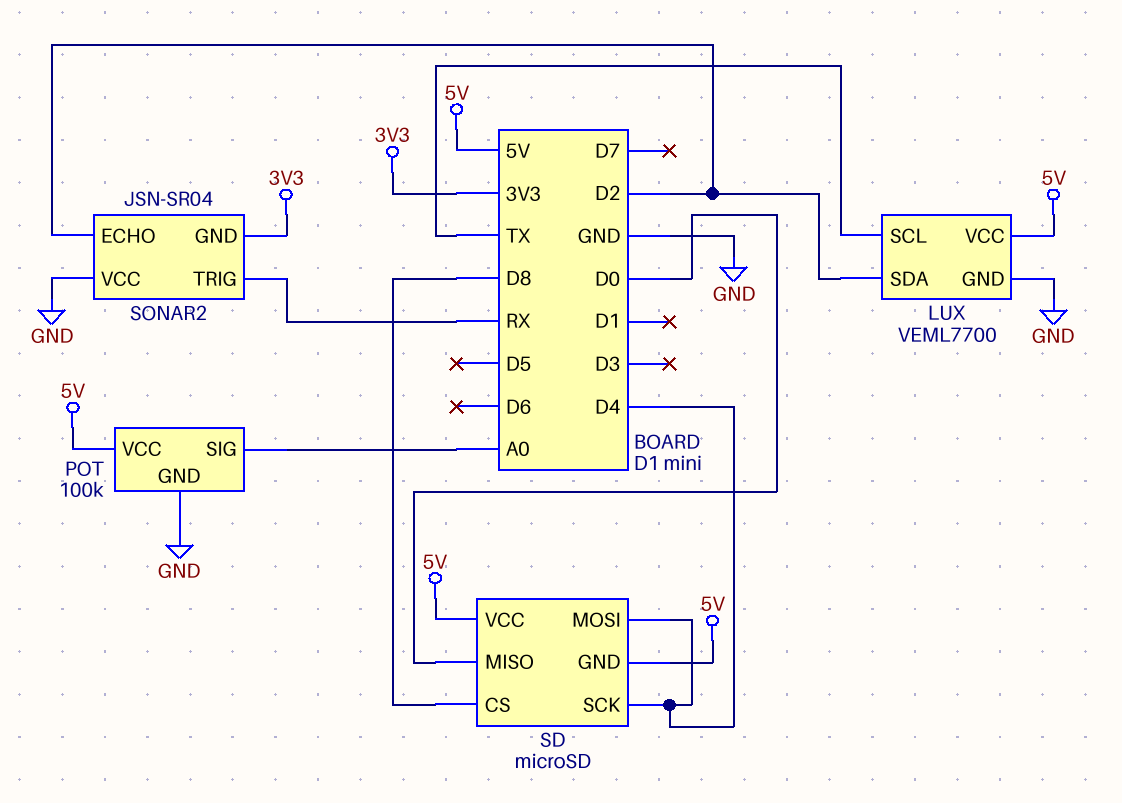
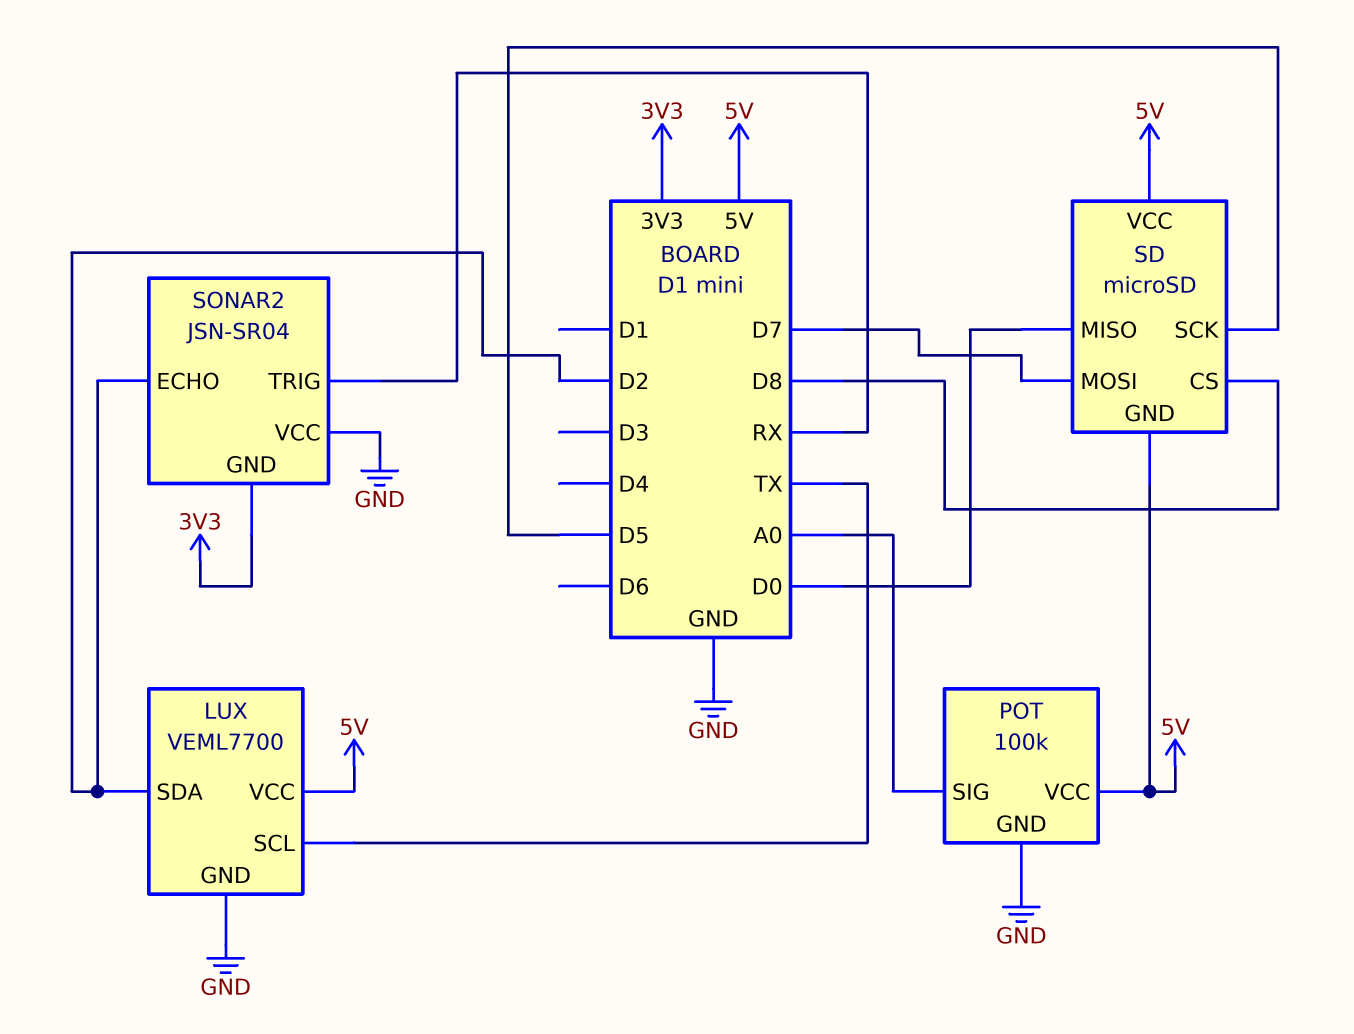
SD pin MOSI: D4 -> D7
SD pin SCK: D4 -> D5

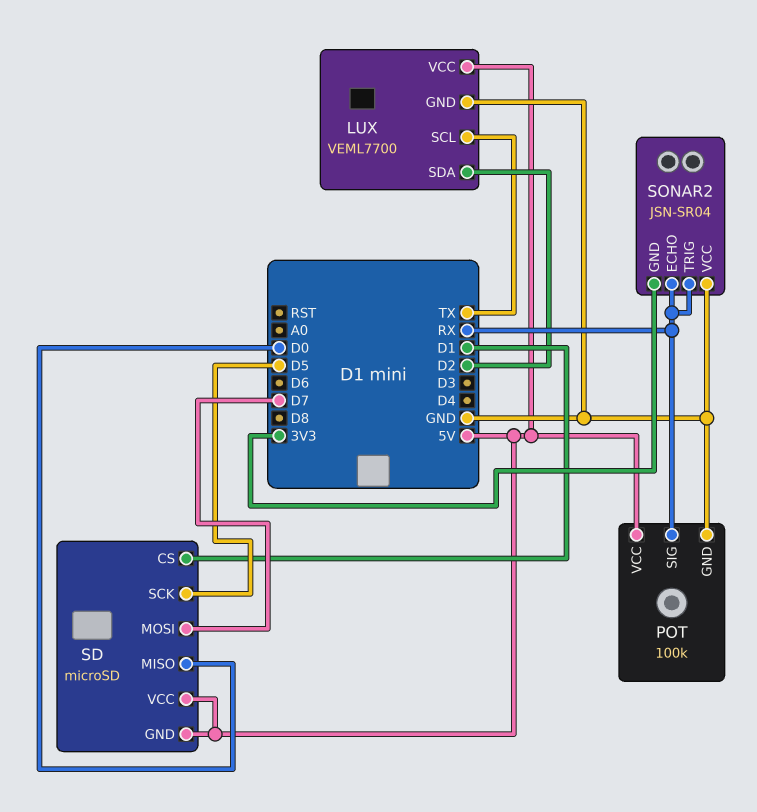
POT pin SIG: A0 -> RX
SD pin CS: D8 -> D1
SONAR2 pin ECHO: D2 -> RX

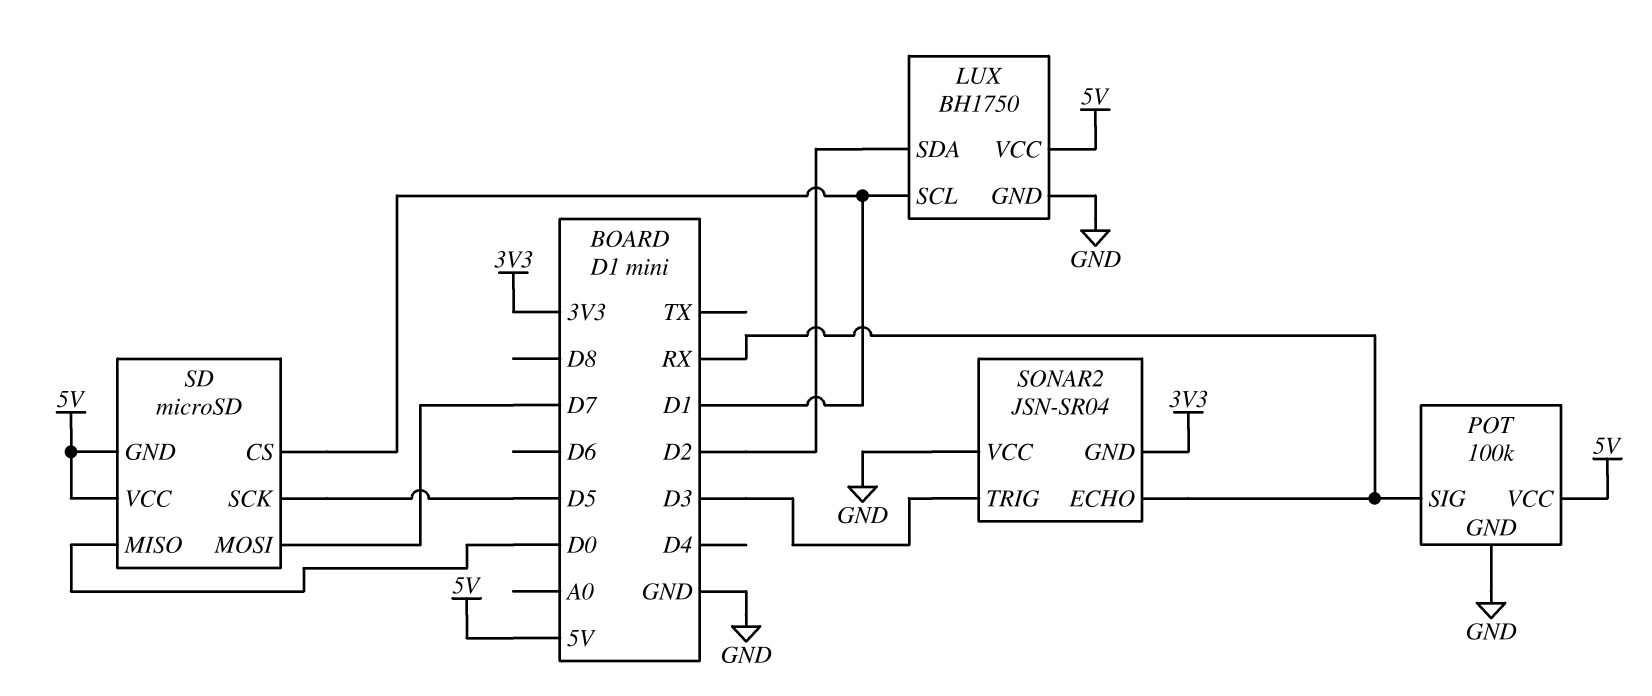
LUX: VEML7700 -> BH1750
LUX pin SCL: TX -> D1
SONAR2 pin TRIG: RX -> D3

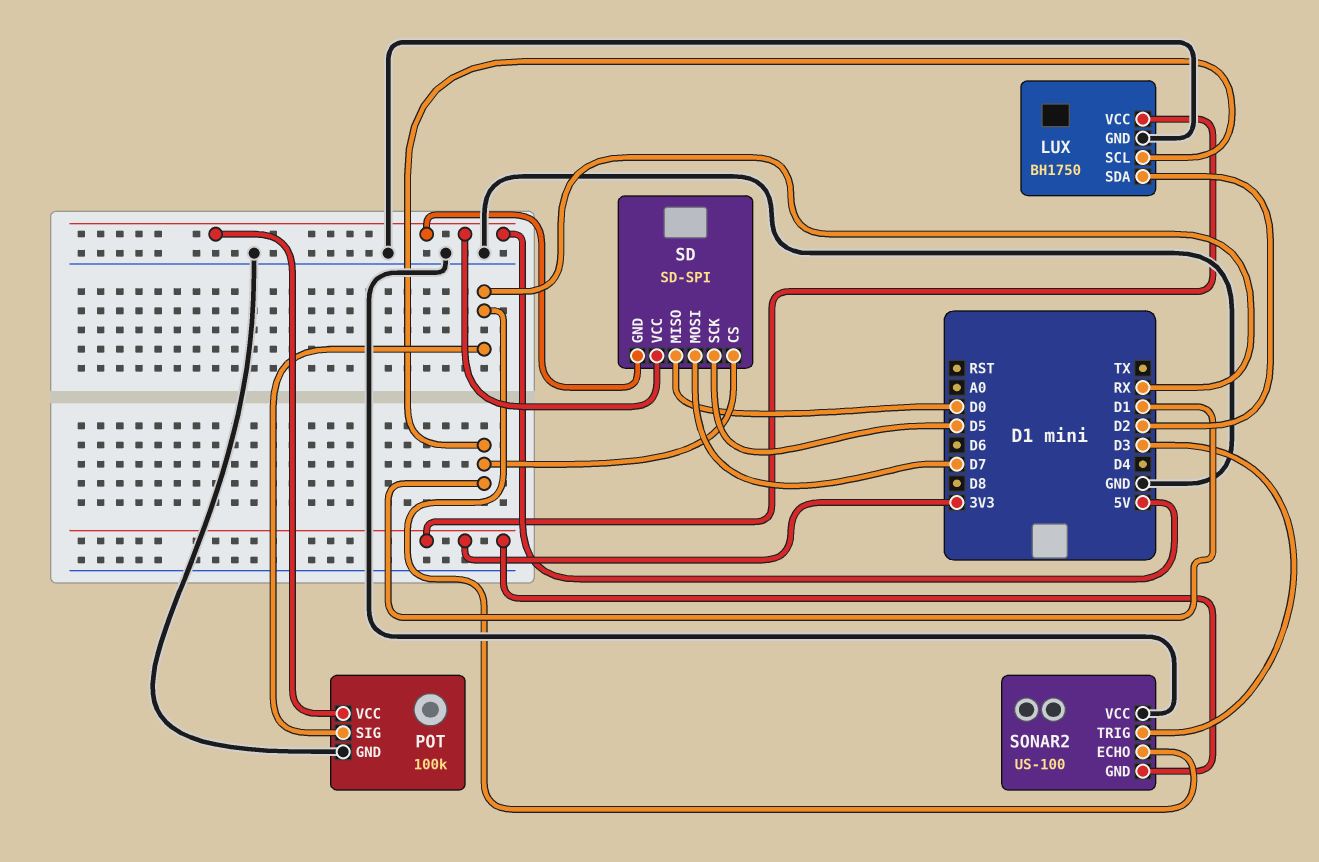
LUX pin VCC: 5V -> 3V3
SD: microSD -> SD-SPI
SONAR2: JSN-SR04 -> US-100

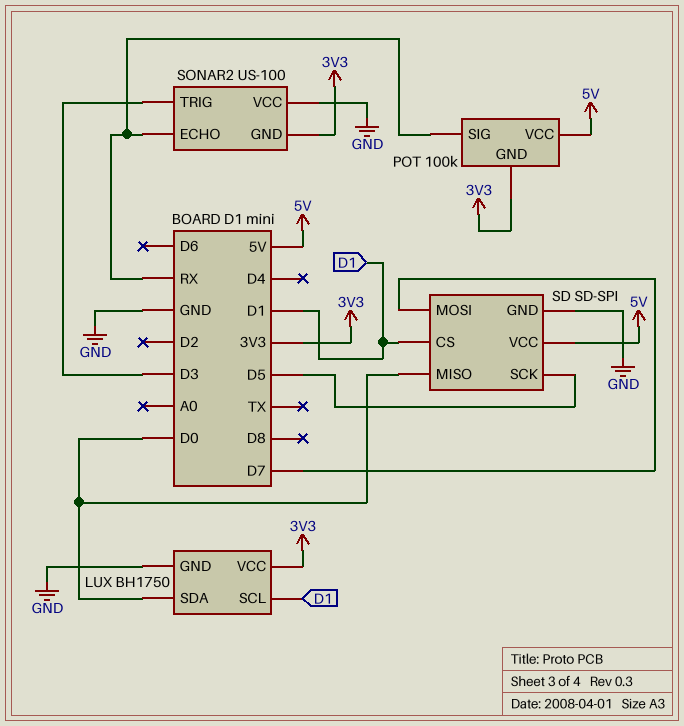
LUX pin SDA: D2 -> D0
POT pin GND: GND -> 3V3
SD pin GND: 5V -> GND

